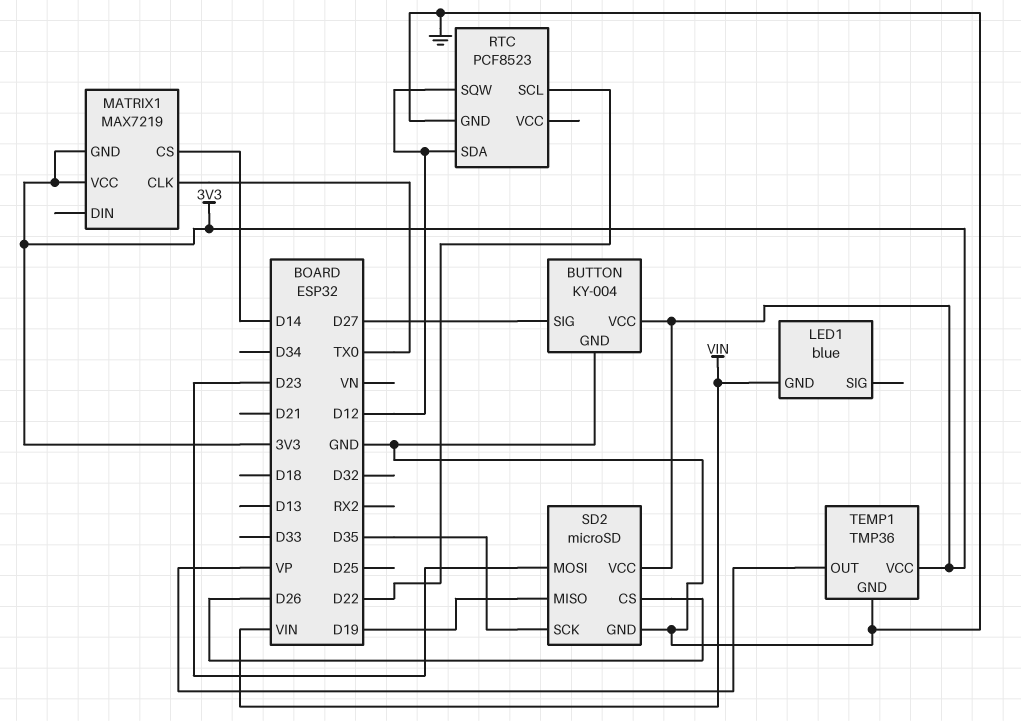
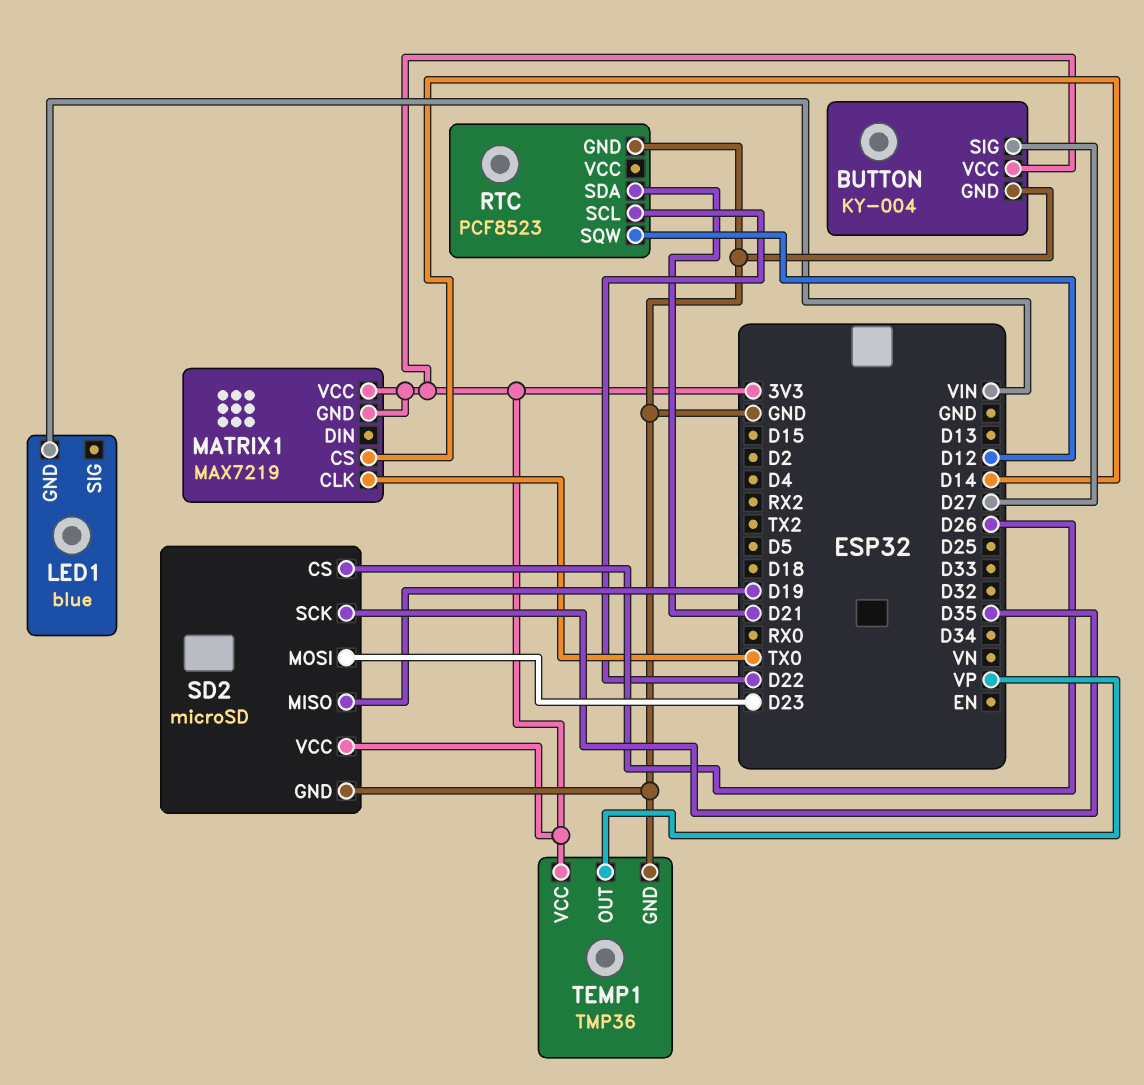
RTC pin SDA: D12 -> D21

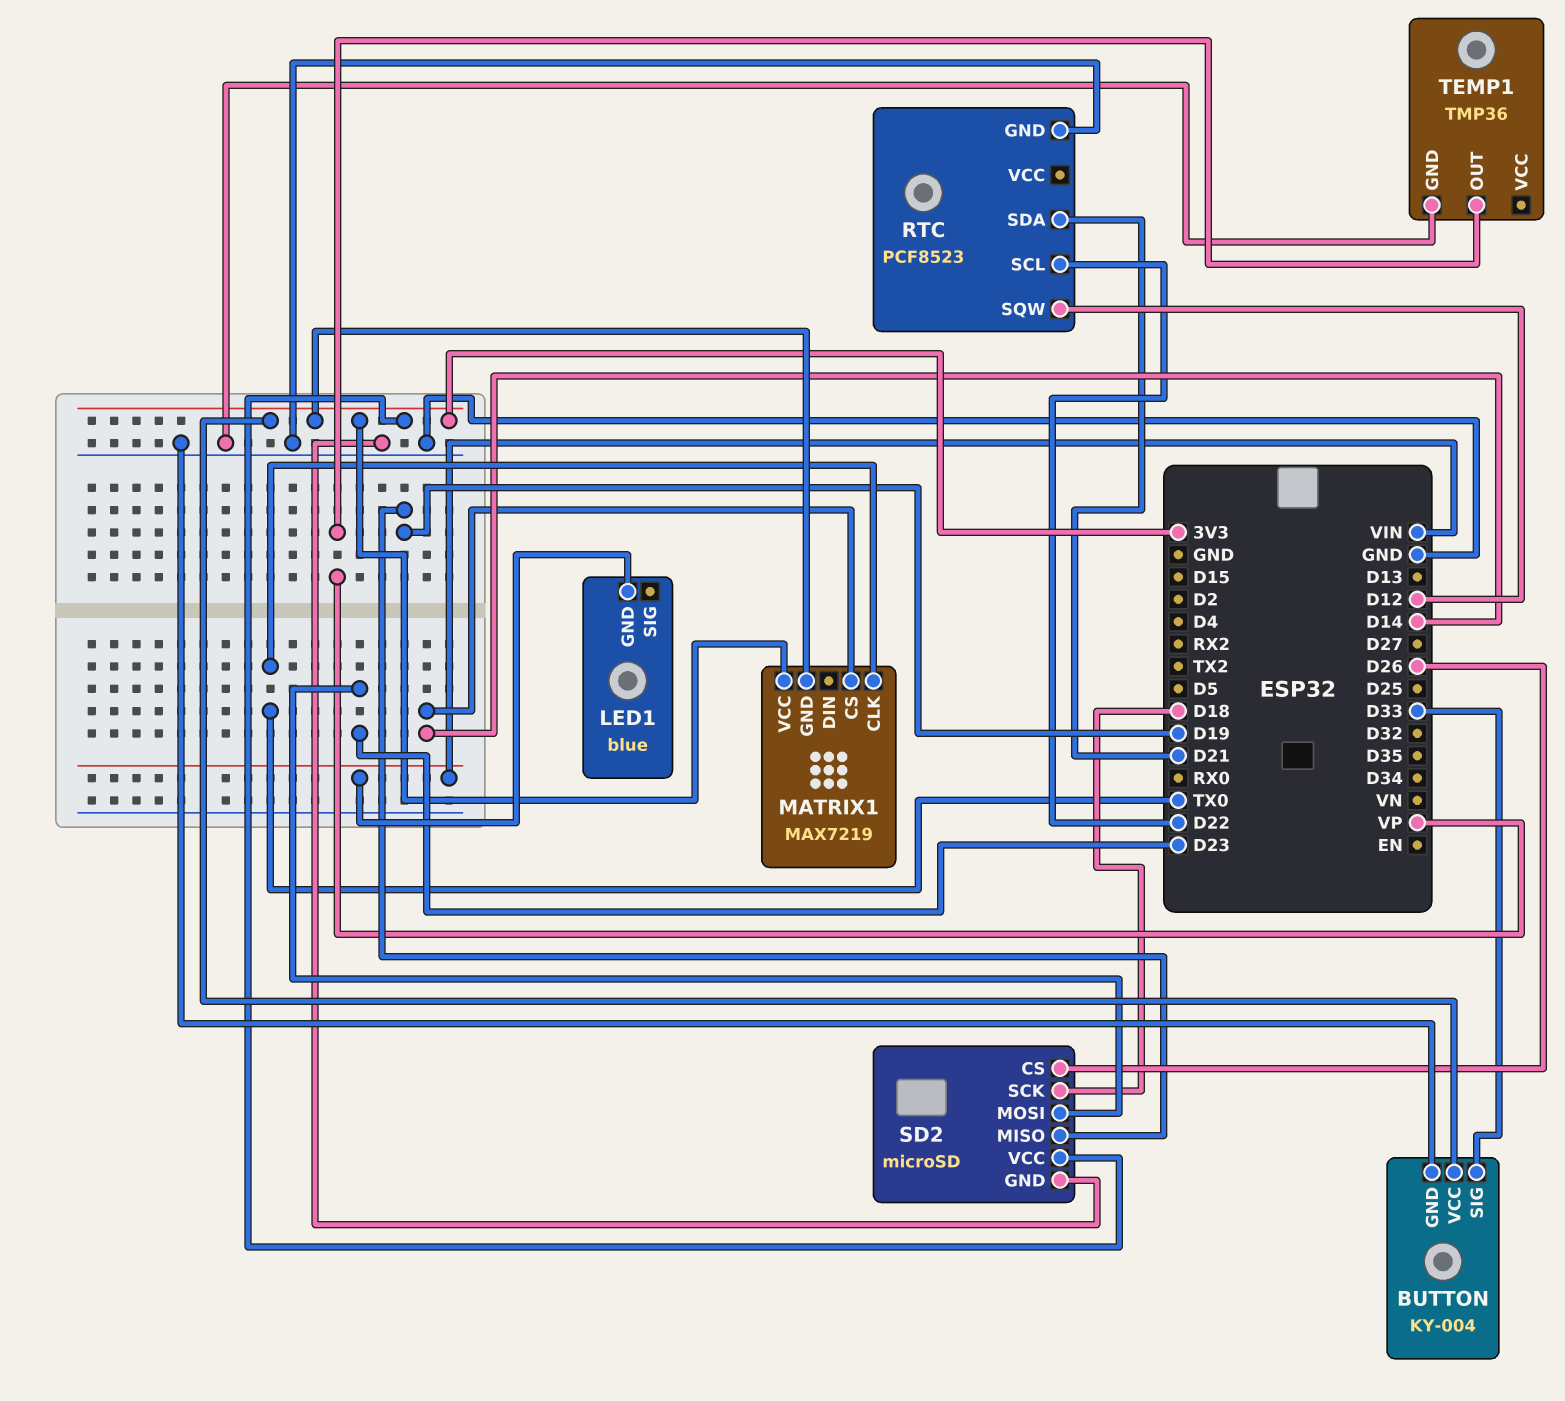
BUTTON pin SIG: D27 -> D33
SD2 pin SCK: D35 -> D18
TEMP1 pin VCC: 3V3 -> none

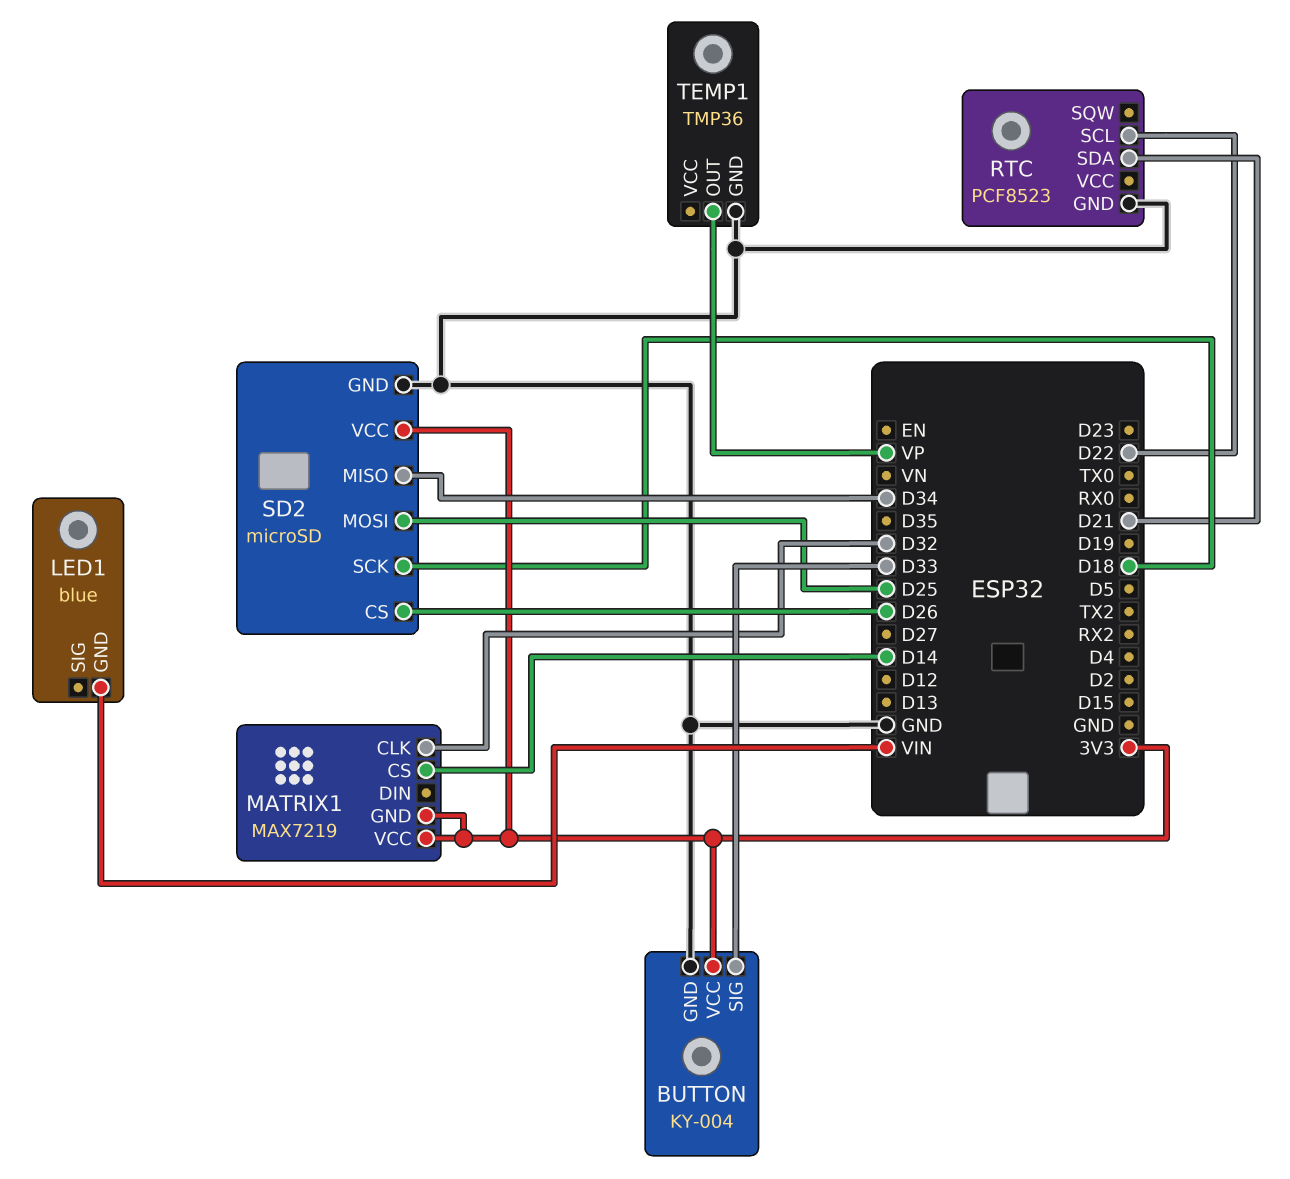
MATRIX1 pin CLK: TX0 -> D32
RTC pin SQW: D12 -> none
SD2 pin MISO: D19 -> D34
SD2 pin MOSI: D23 -> D25

